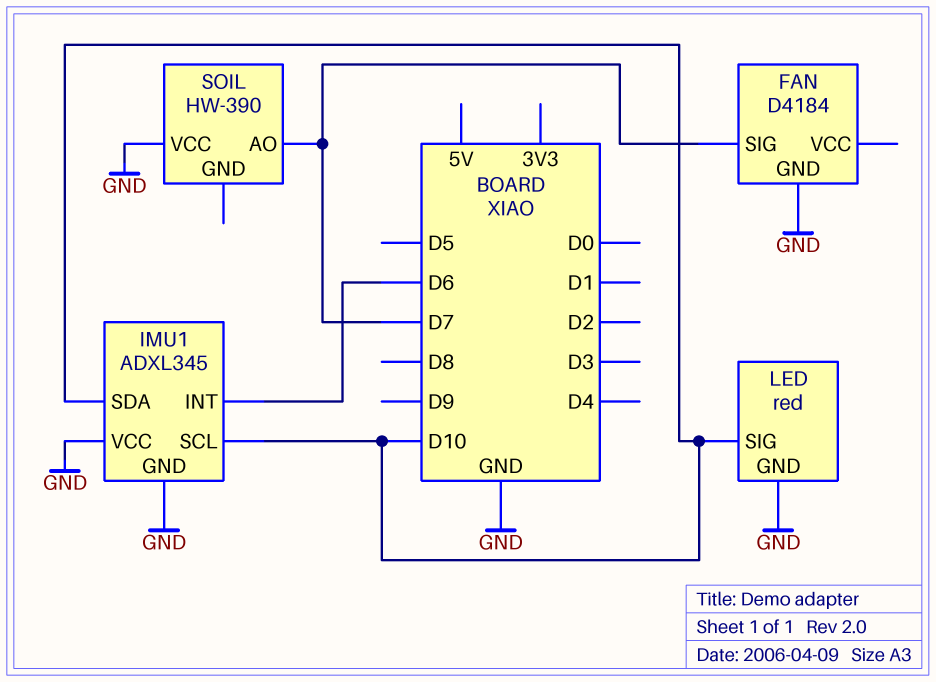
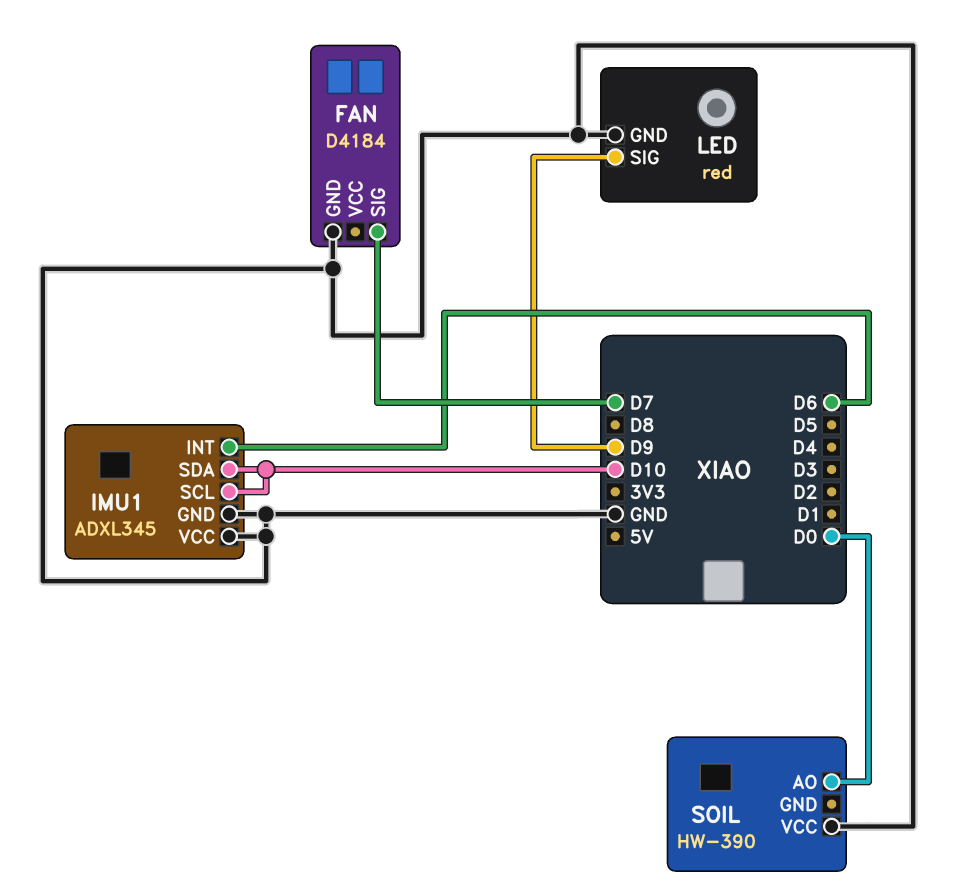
LED pin SIG: D10 -> D9
SOIL pin AO: D7 -> D0

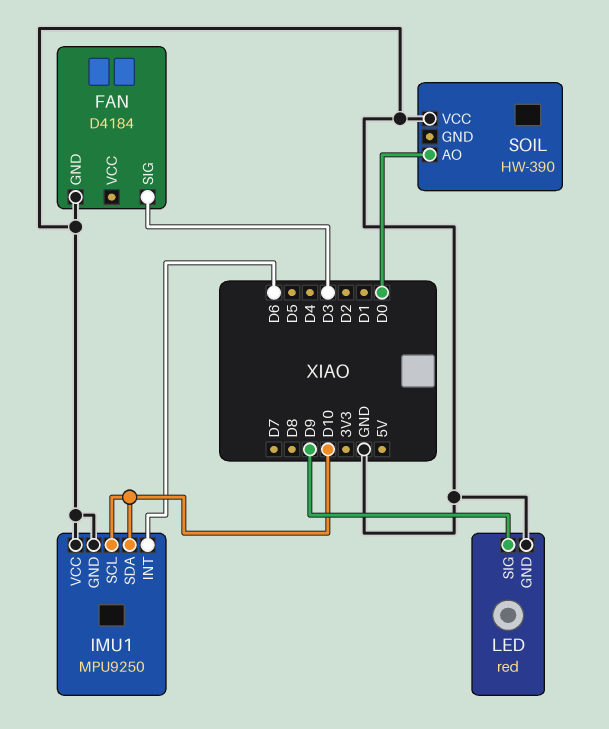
FAN pin SIG: D7 -> D3
IMU1: ADXL345 -> MPU9250

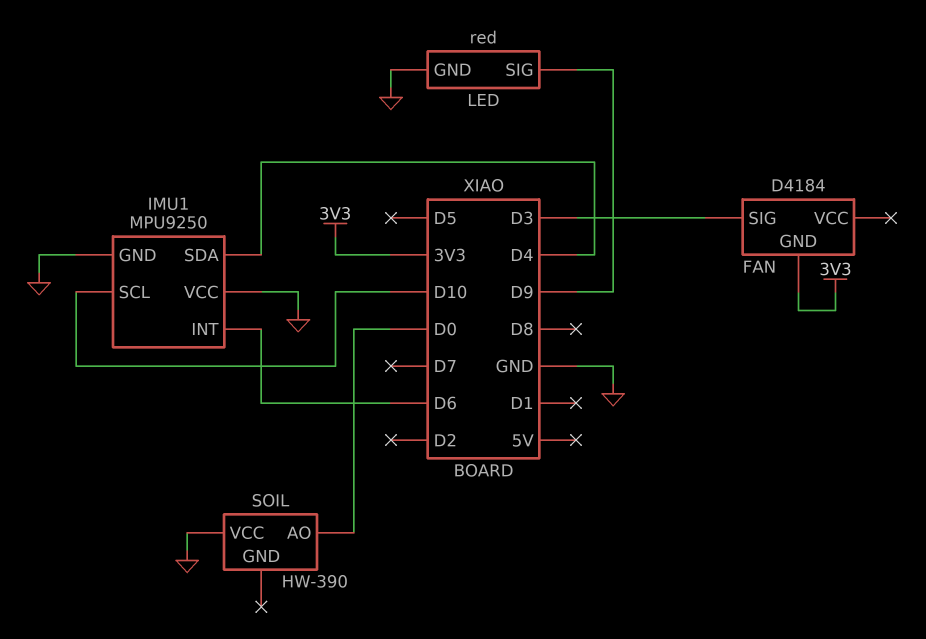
FAN pin GND: GND -> 3V3
IMU1 pin SDA: D10 -> D4

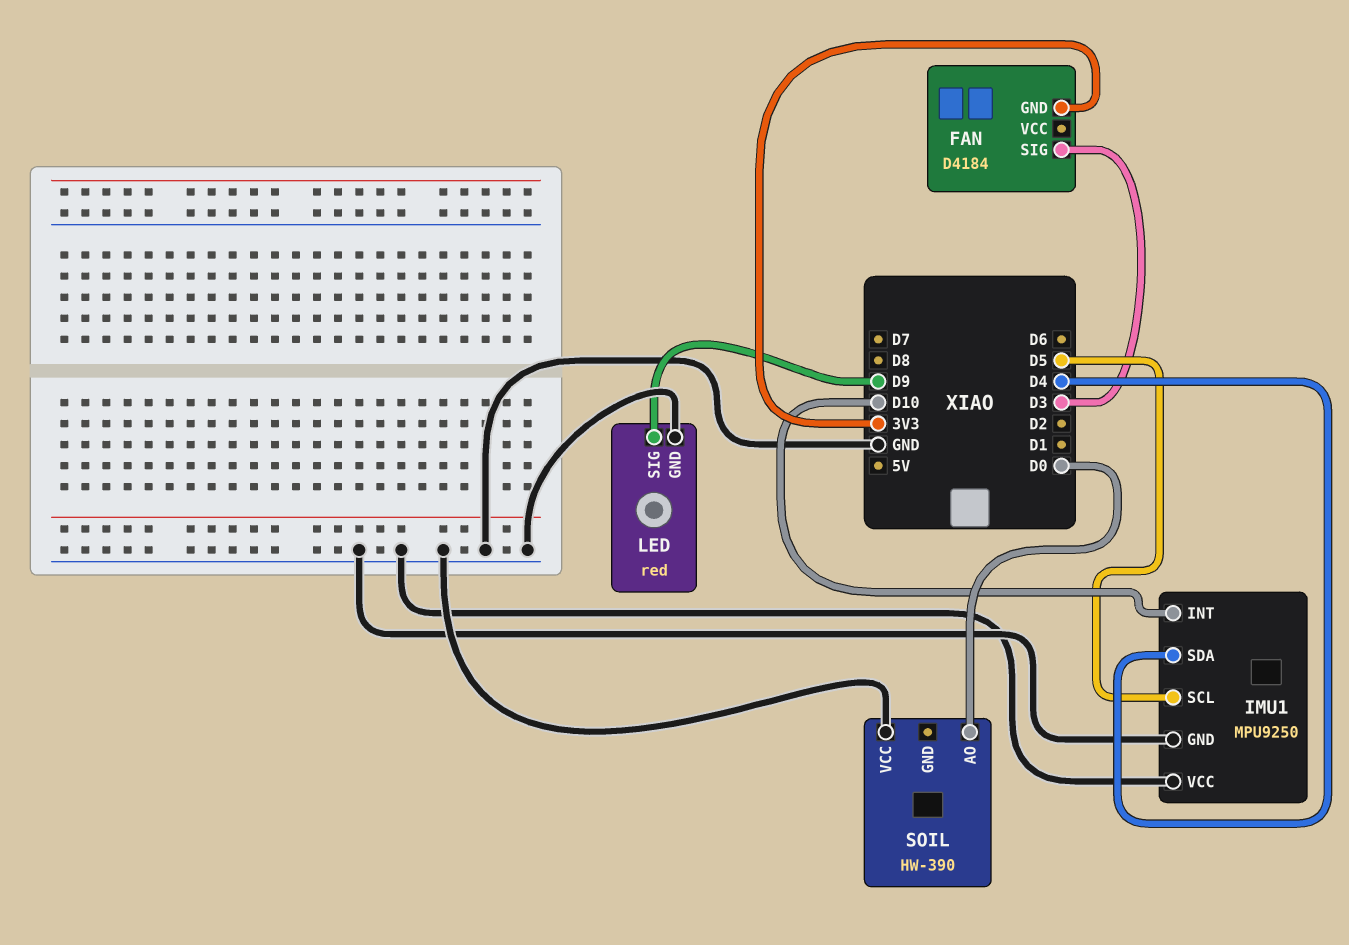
IMU1 pin INT: D6 -> D10
IMU1 pin SCL: D10 -> D5

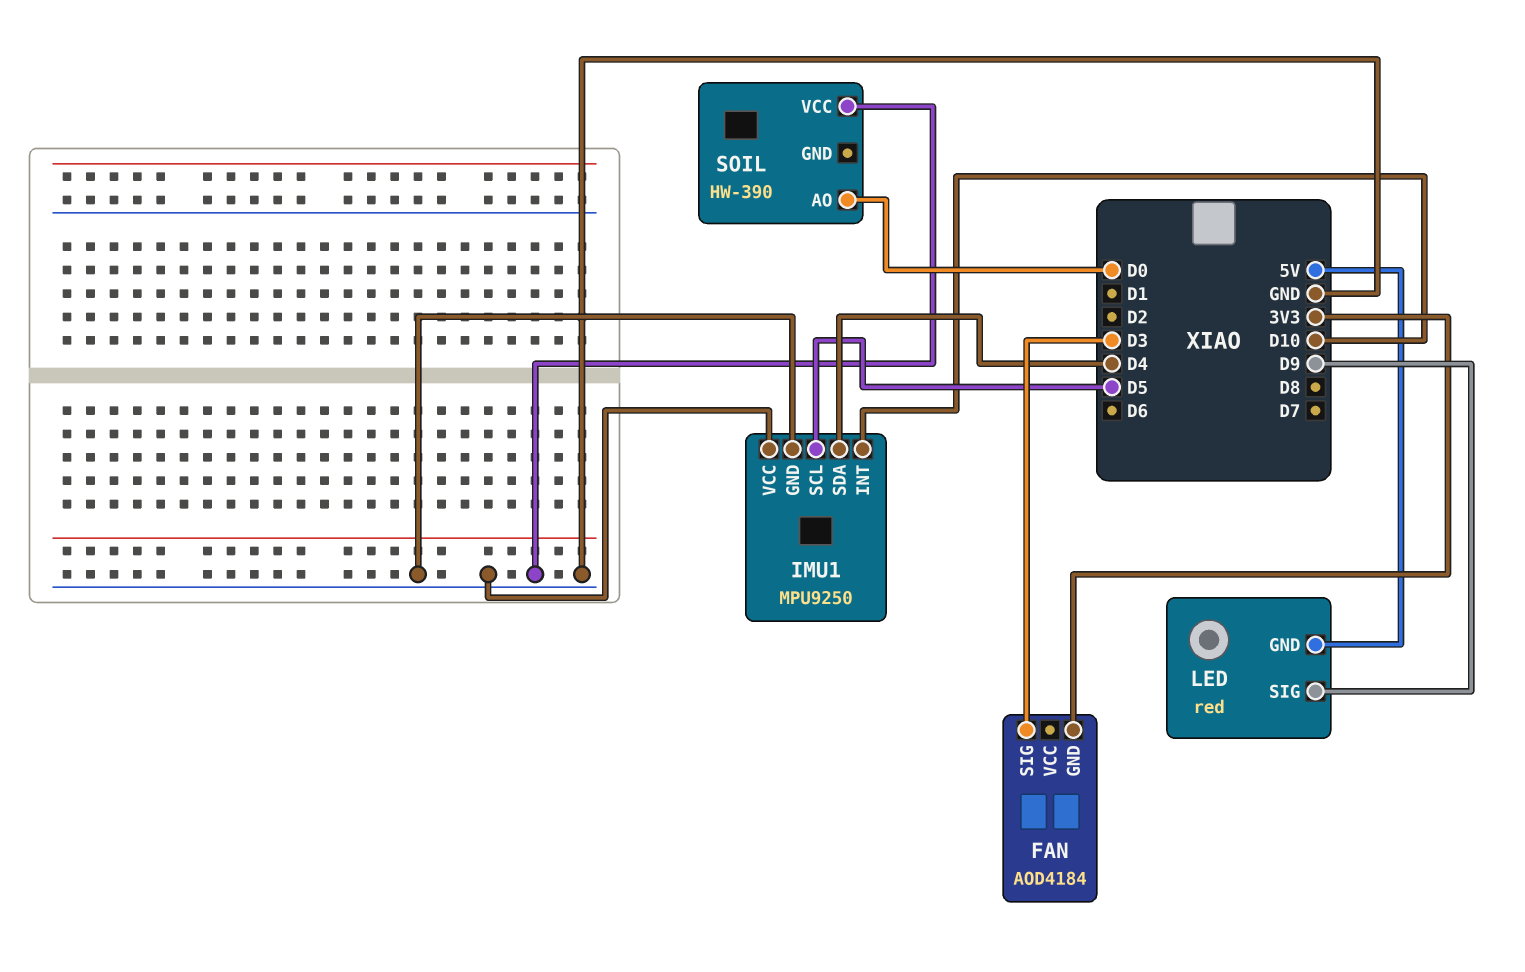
FAN: D4184 -> AOD4184
LED pin GND: GND -> 5V

